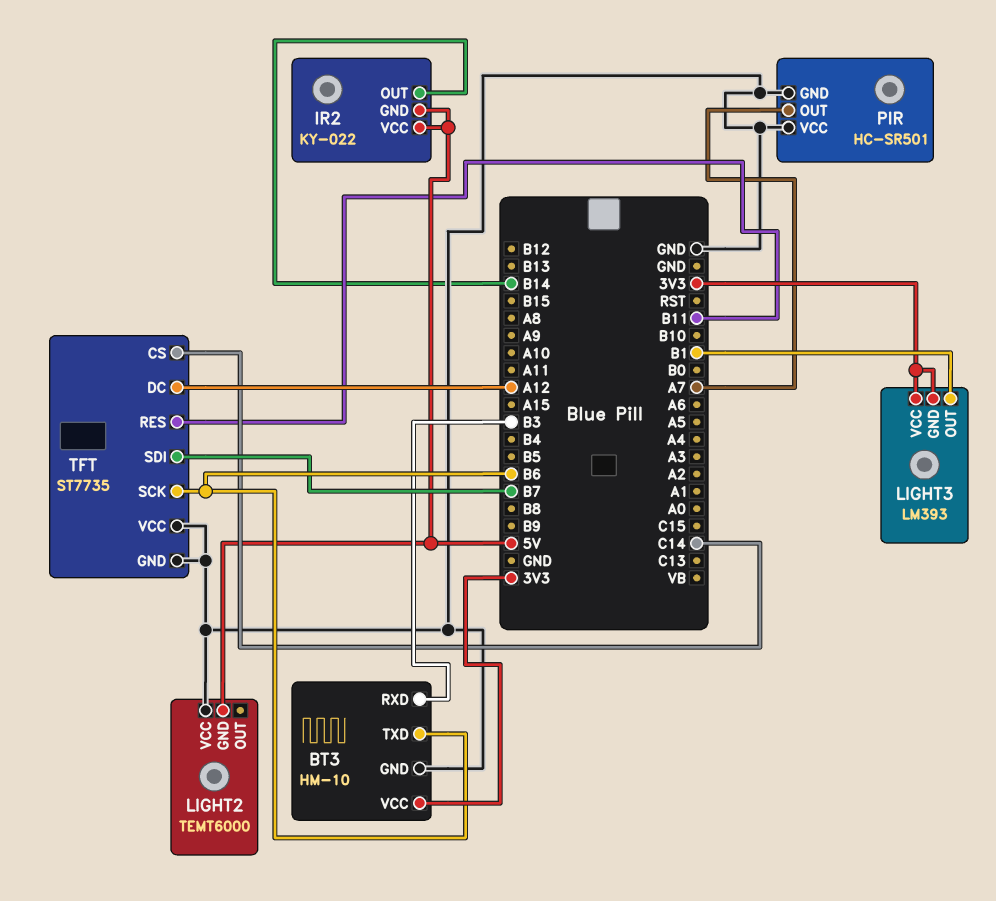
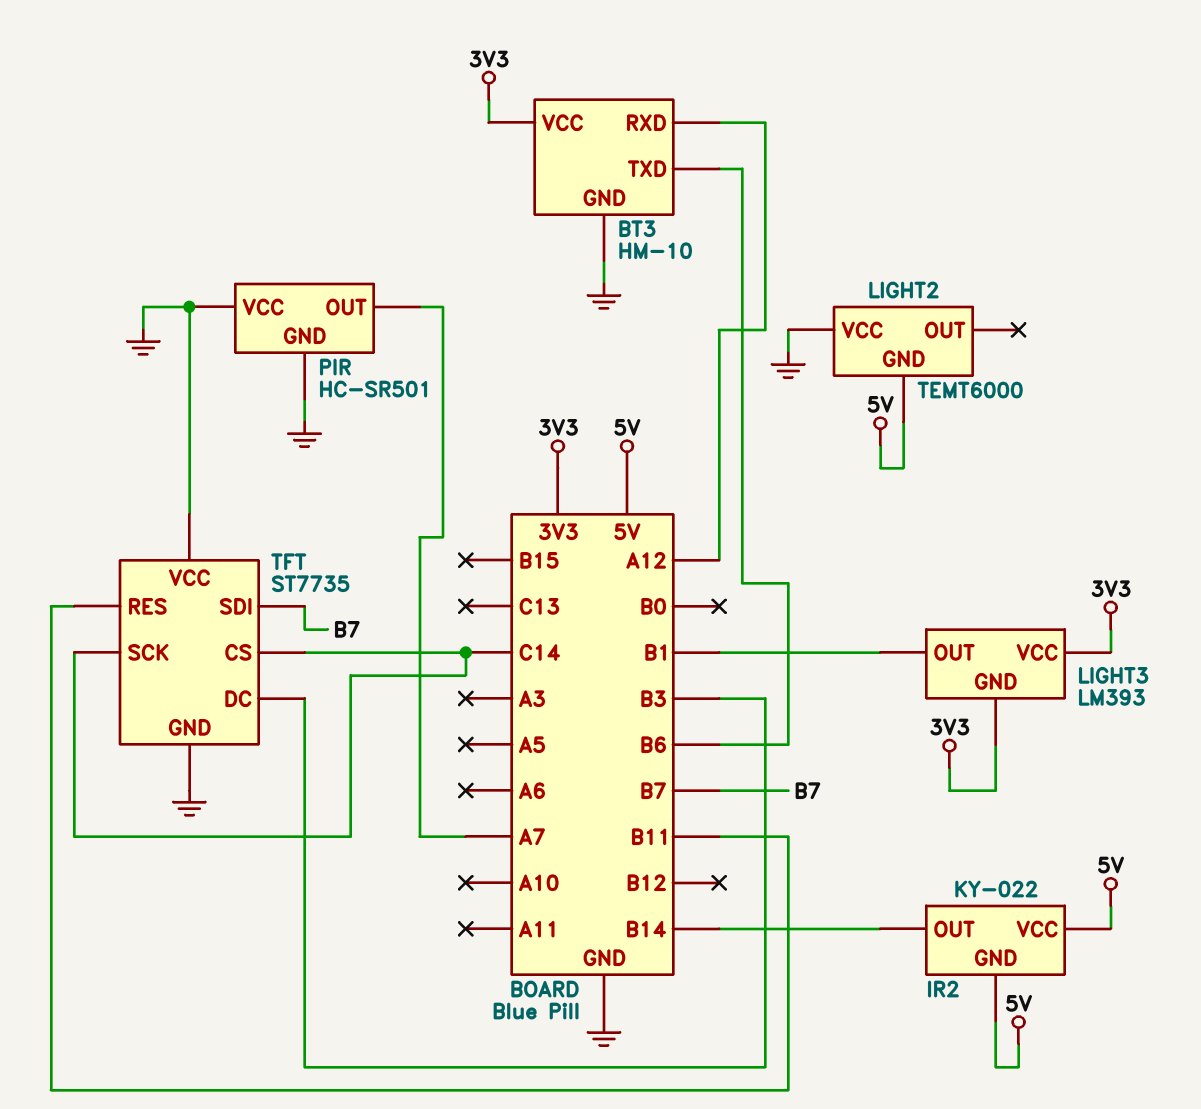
BT3 pin RXD: B3 -> A12
TFT pin DC: A12 -> B3
TFT pin SCK: B6 -> C14

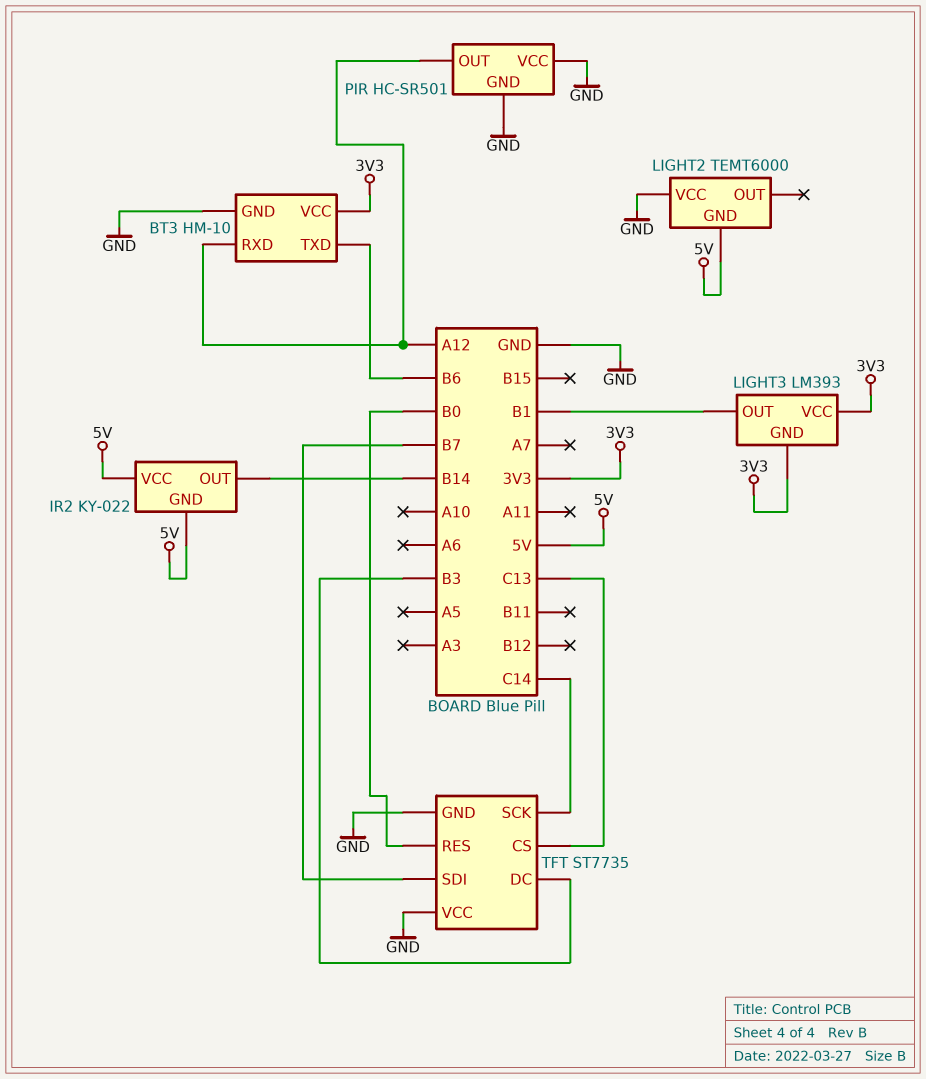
PIR pin OUT: A7 -> A12
TFT pin CS: C14 -> C13
TFT pin RES: B11 -> B0

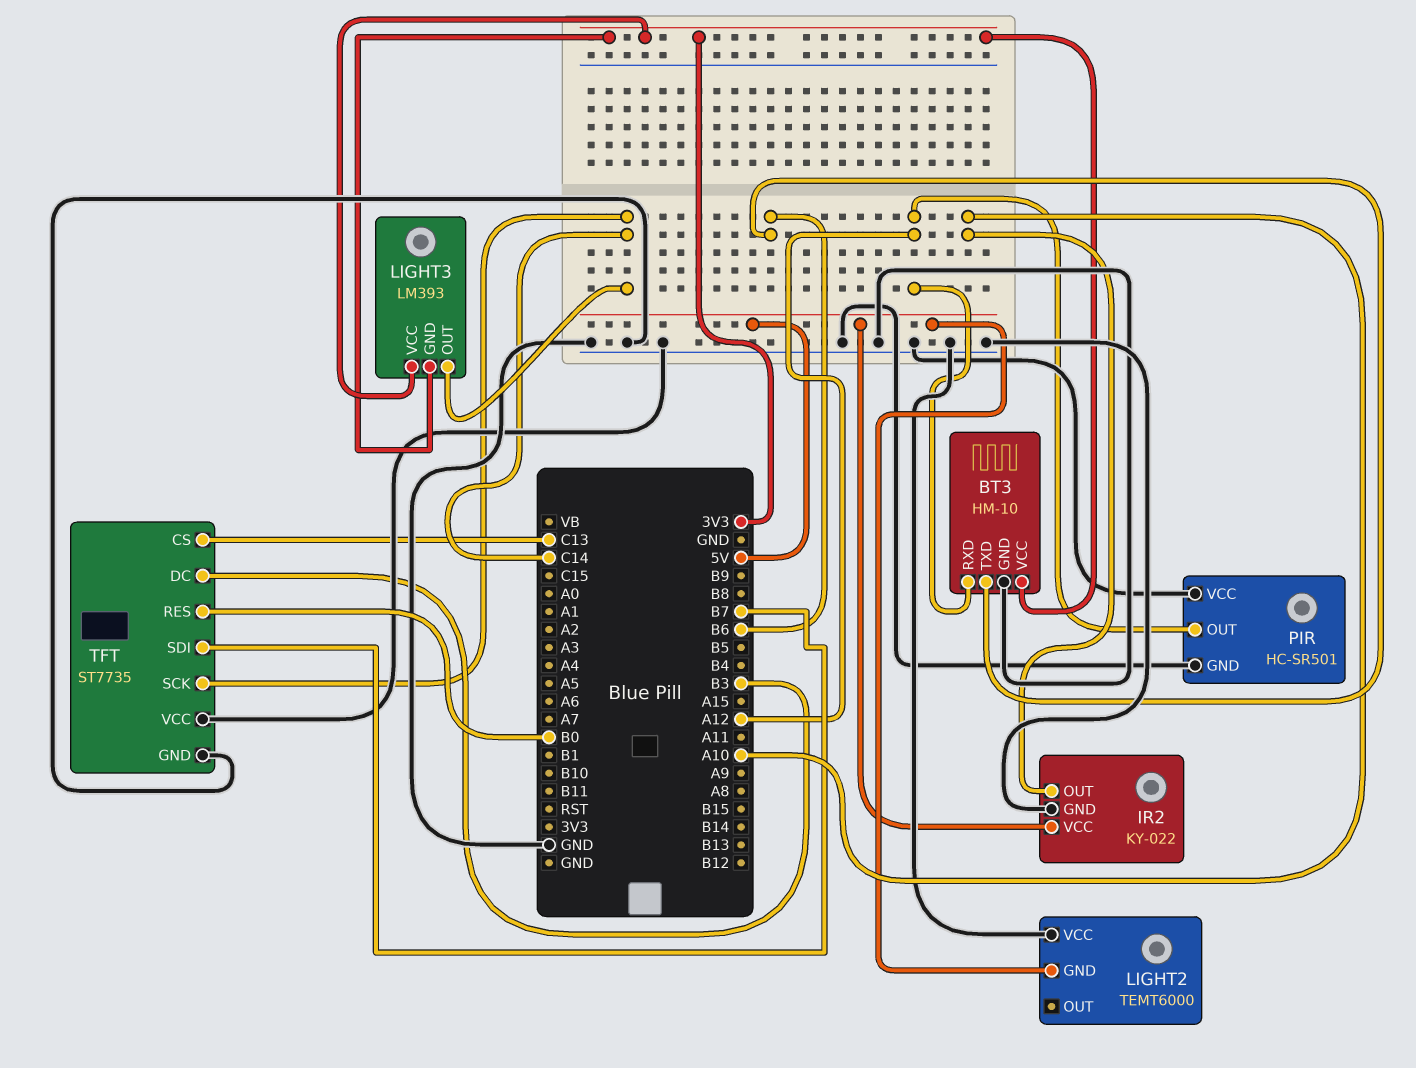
IR2 pin GND: 5V -> GND
IR2 pin OUT: B14 -> A10
LIGHT3 pin OUT: B1 -> C14

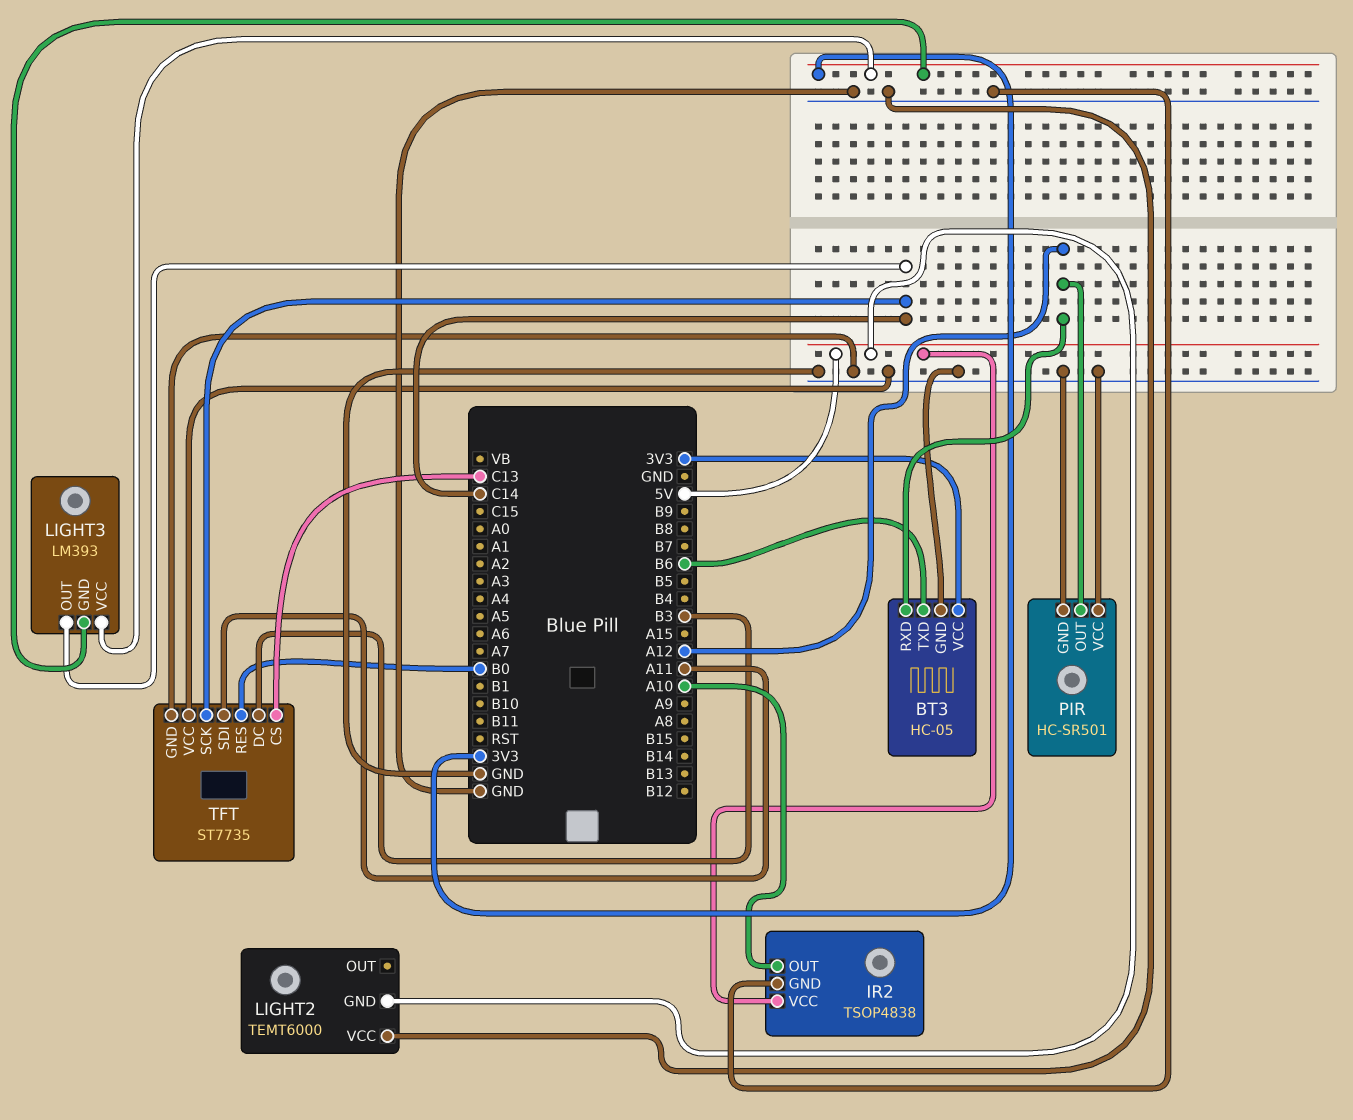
BT3: HM-10 -> HC-05
IR2: KY-022 -> TSOP4838
TFT pin SDI: B7 -> A11

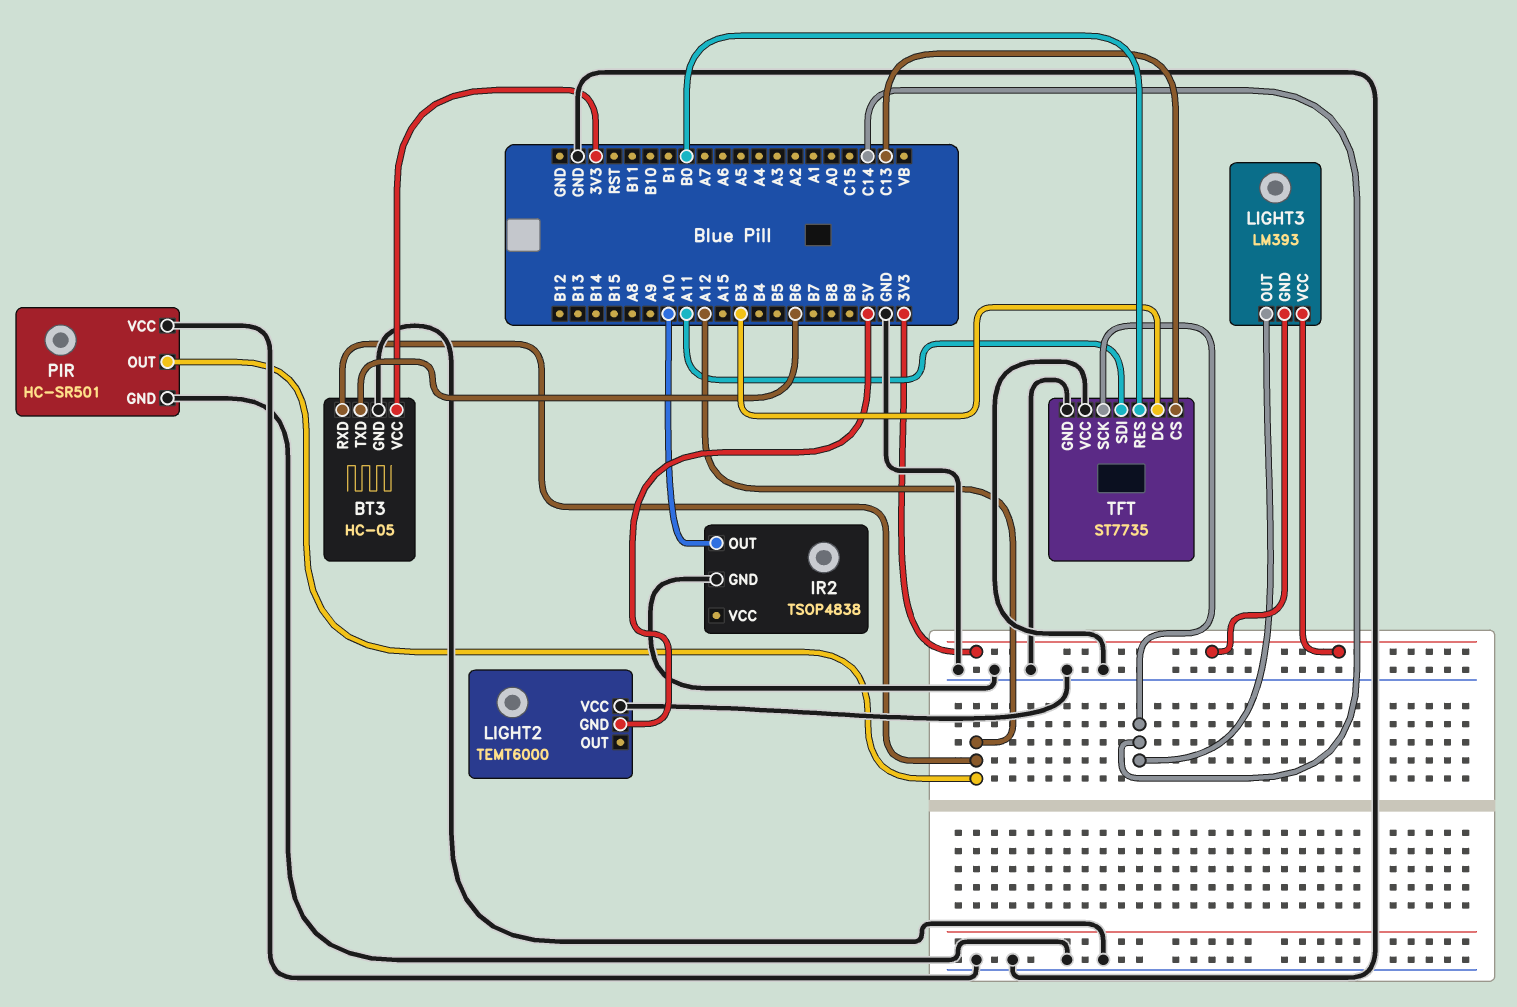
IR2 pin VCC: 5V -> none

